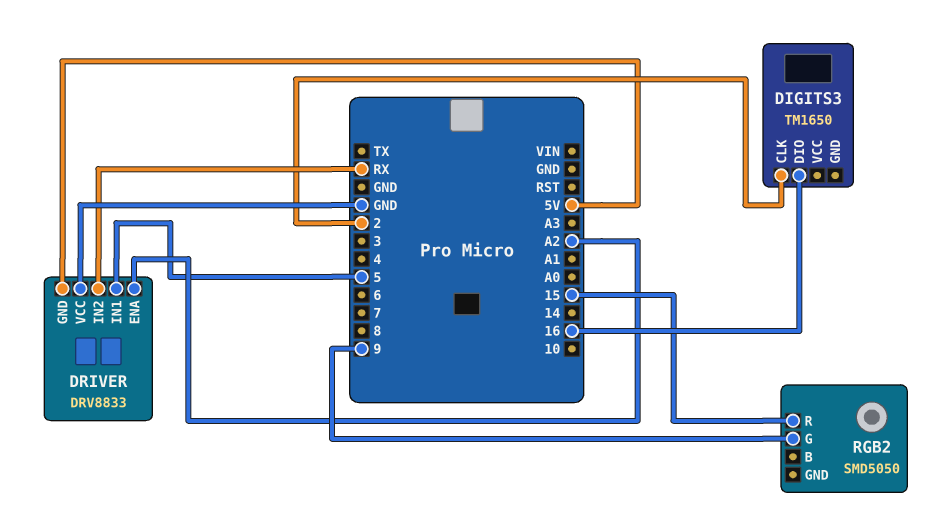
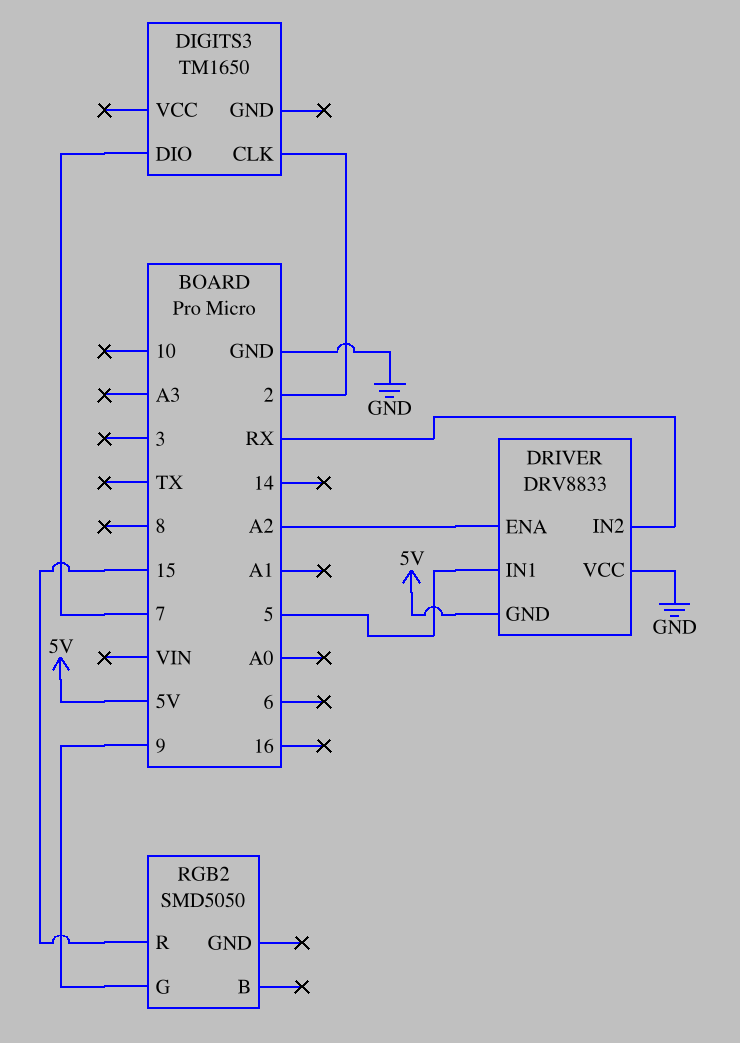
DIGITS3 pin DIO: 16 -> 7

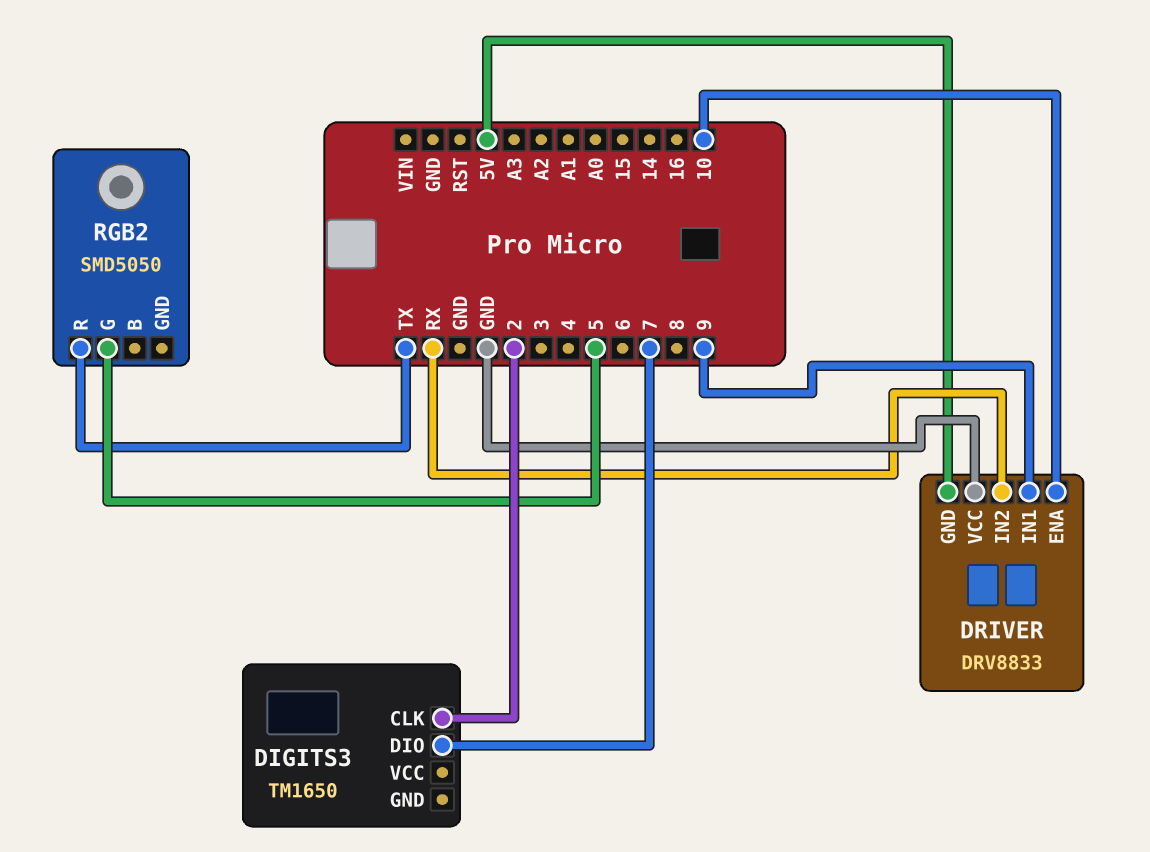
DRIVER pin ENA: A2 -> 10
DRIVER pin IN1: 5 -> 9
RGB2 pin G: 9 -> 5
RGB2 pin R: 15 -> TX

